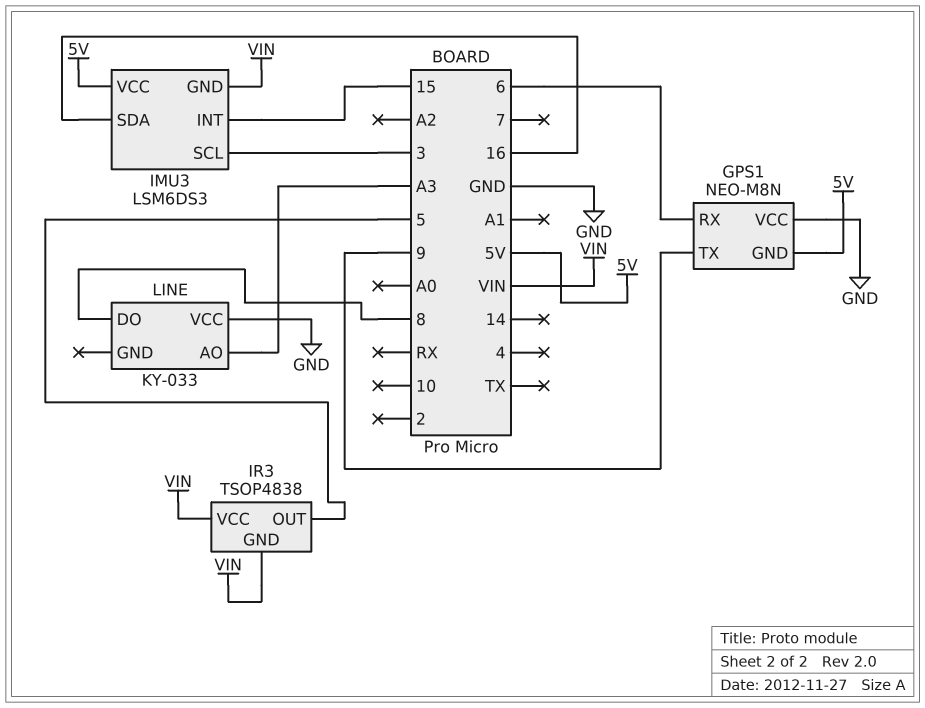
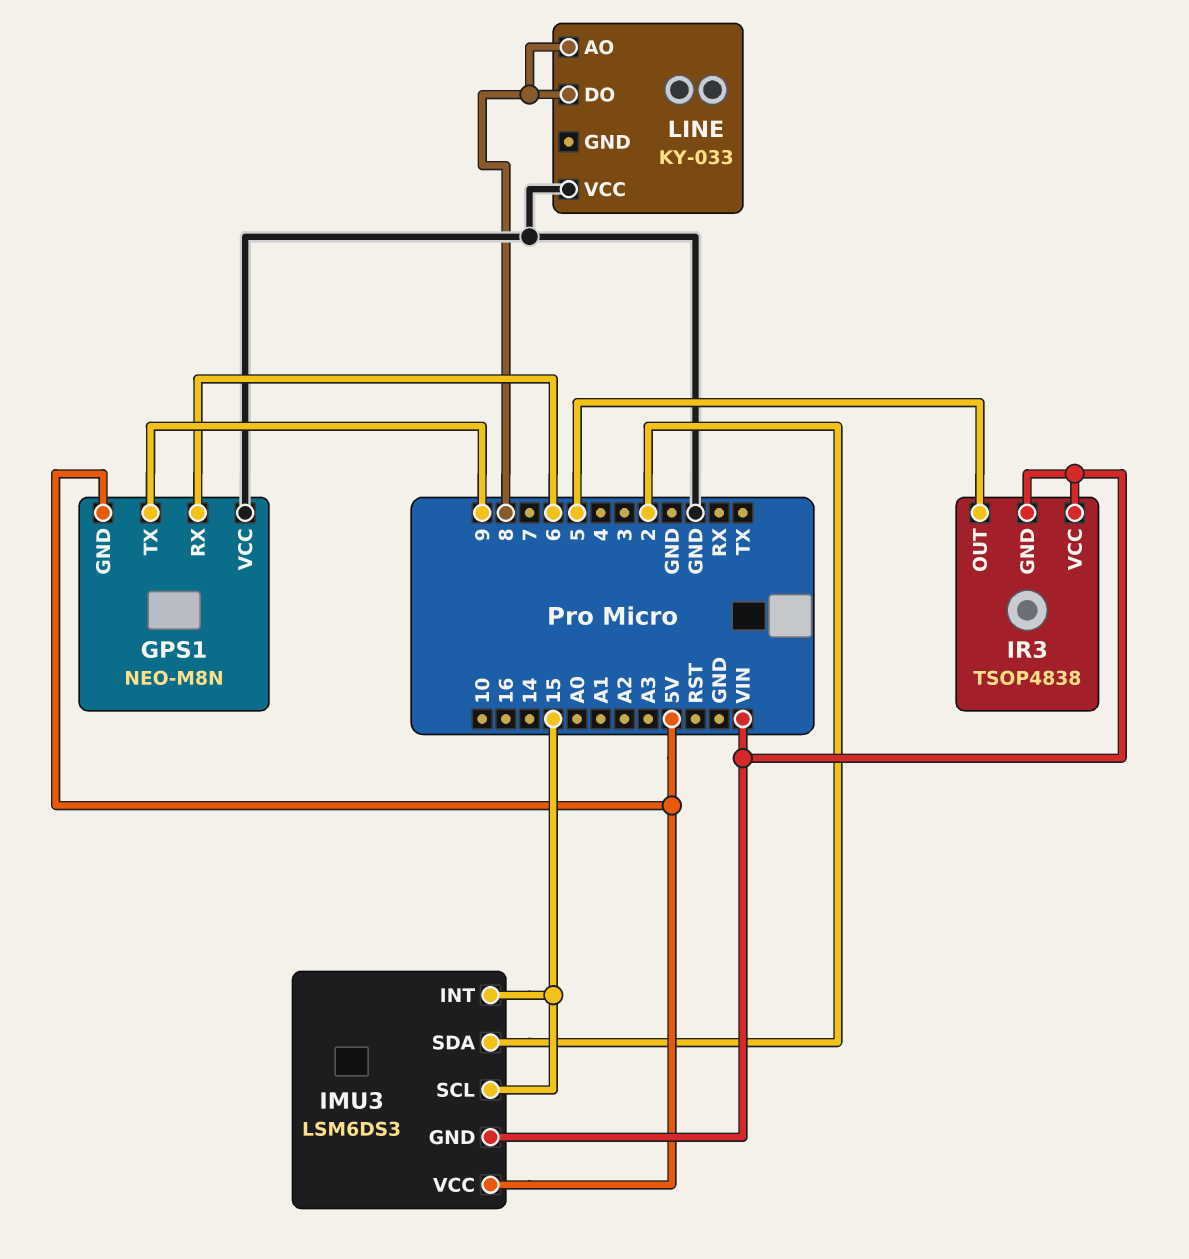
IMU3 pin SCL: 3 -> 15
IMU3 pin SDA: 16 -> 2
LINE pin AO: A3 -> 8

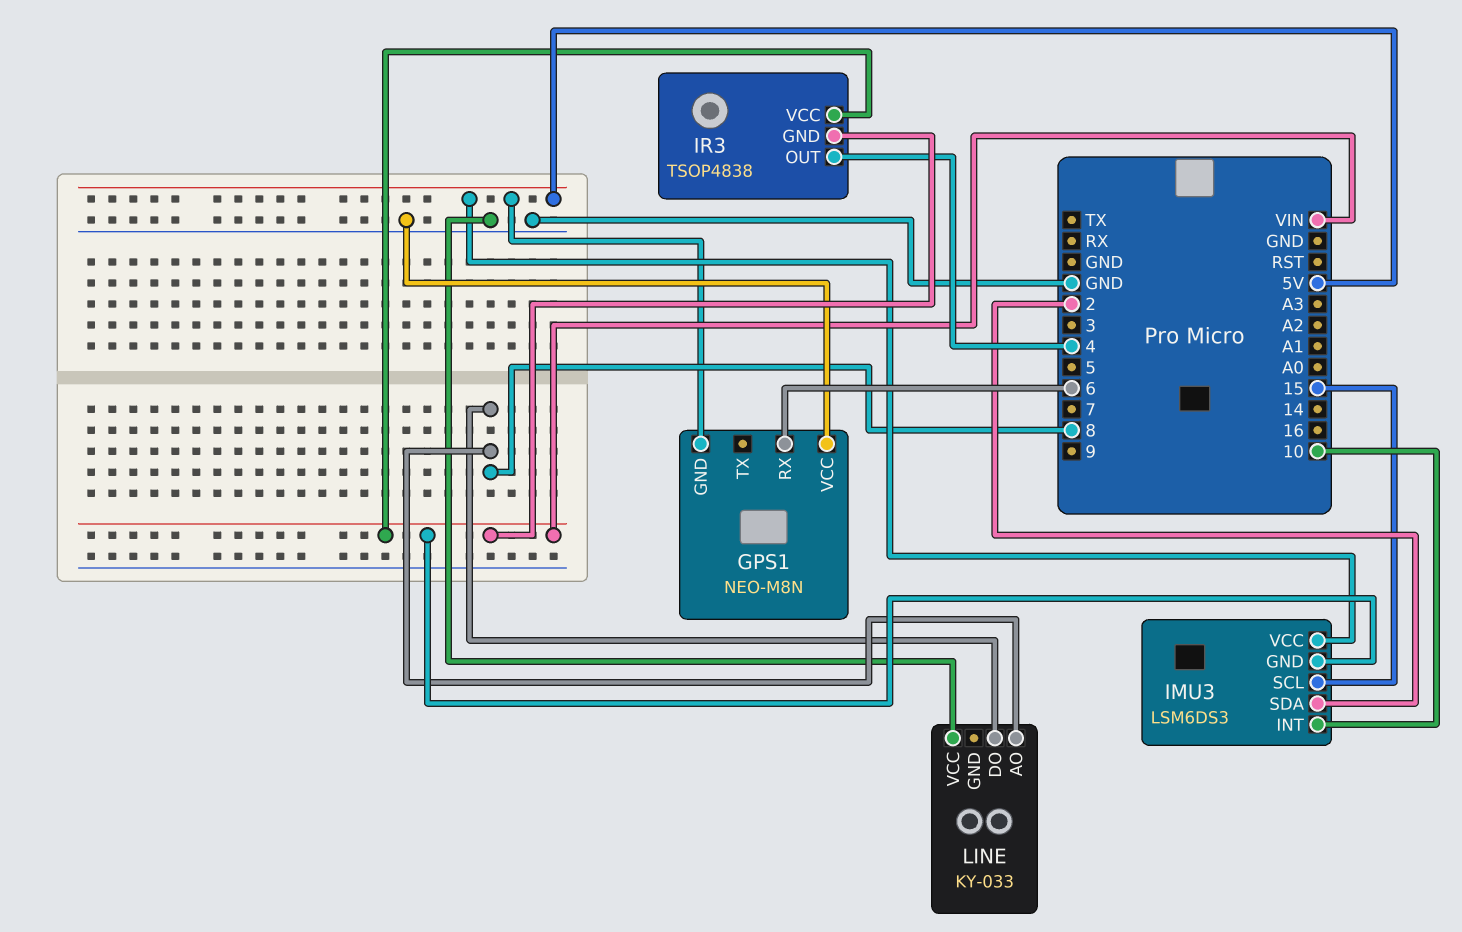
GPS1 pin TX: 9 -> none
IMU3 pin INT: 15 -> 10
IR3 pin OUT: 5 -> 4

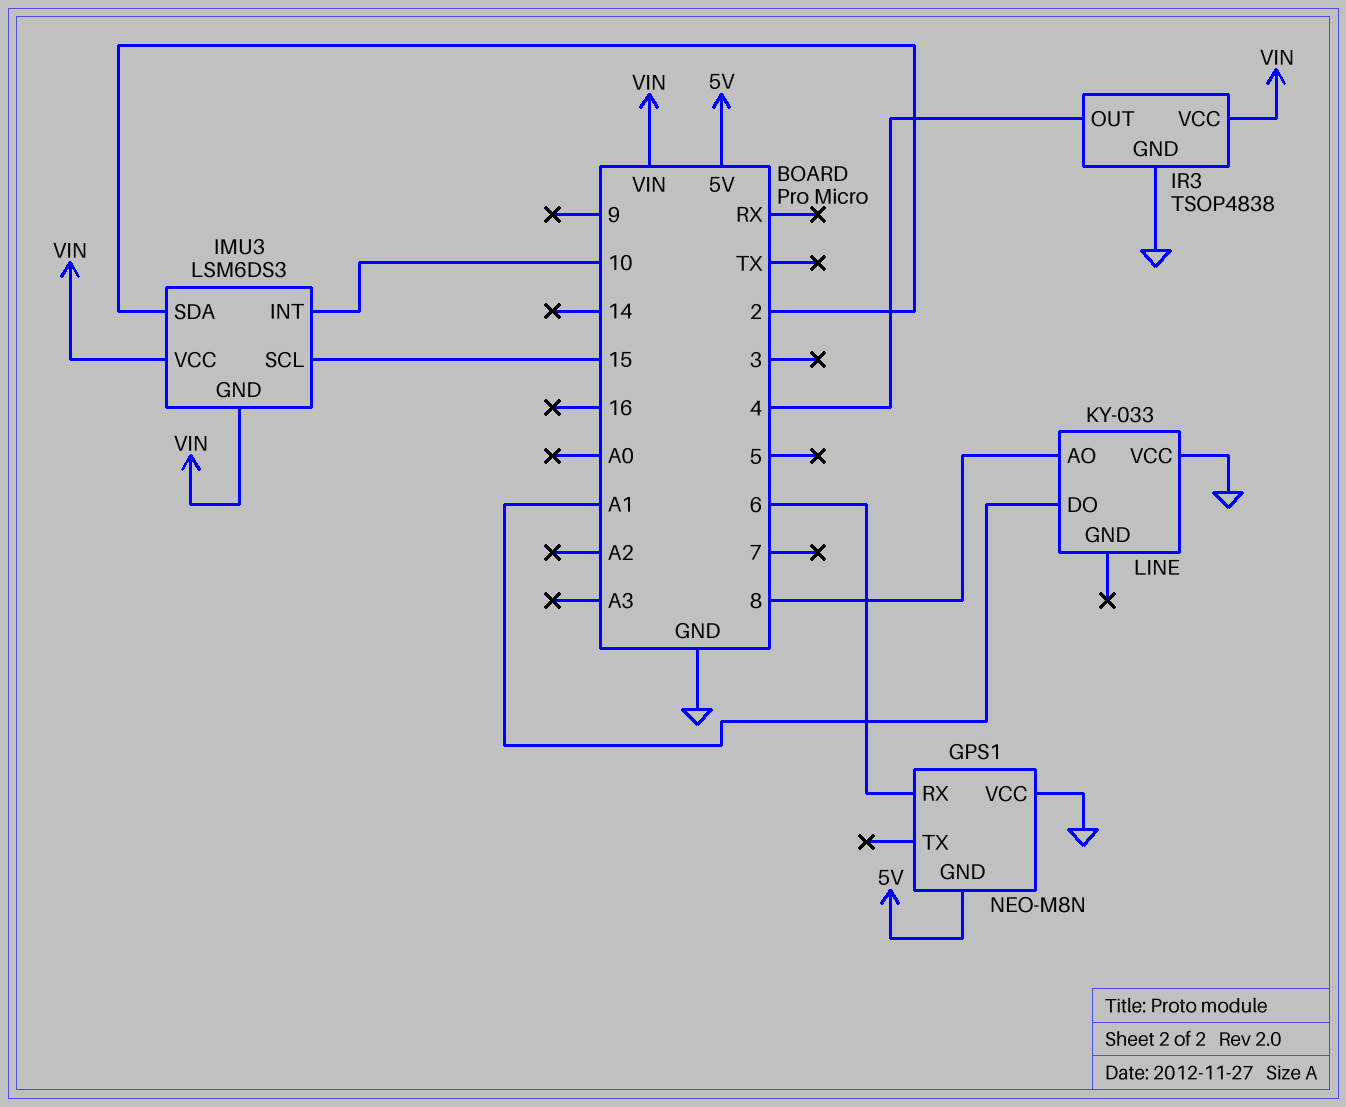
IMU3 pin VCC: 5V -> VIN
IR3 pin GND: VIN -> GND
LINE pin DO: 8 -> A1

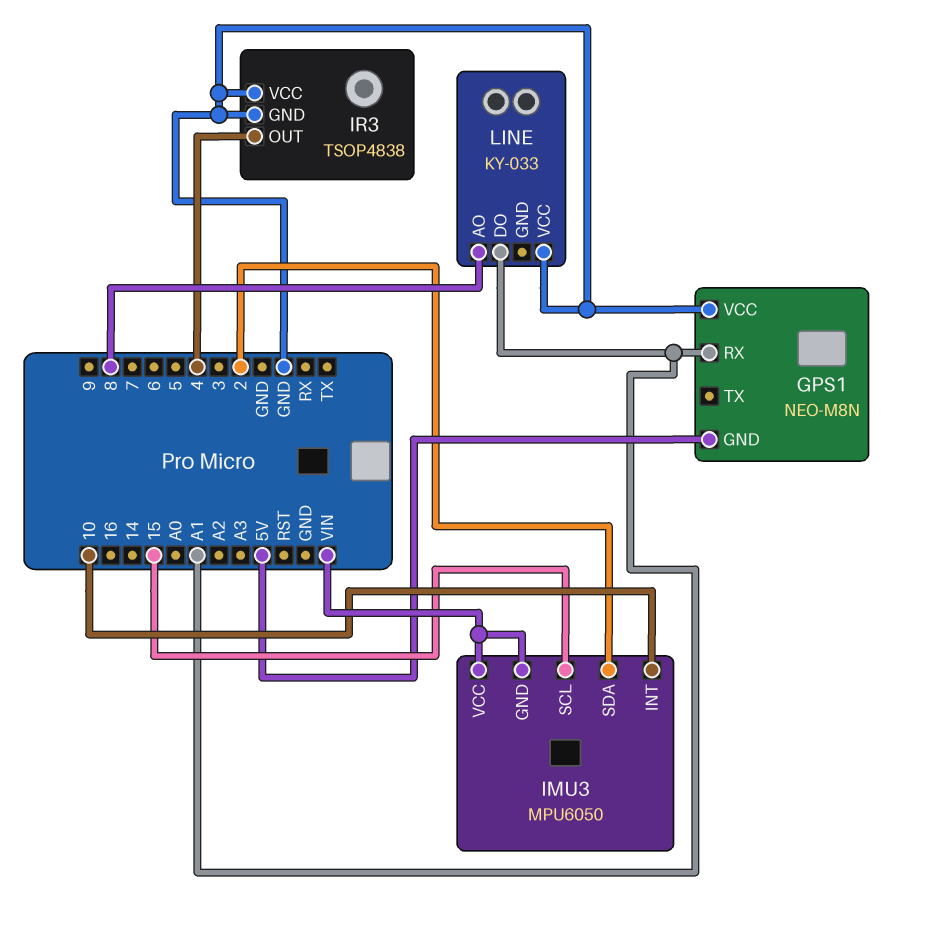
GPS1 pin RX: 6 -> A1
IMU3: LSM6DS3 -> MPU6050
IR3 pin VCC: VIN -> GND

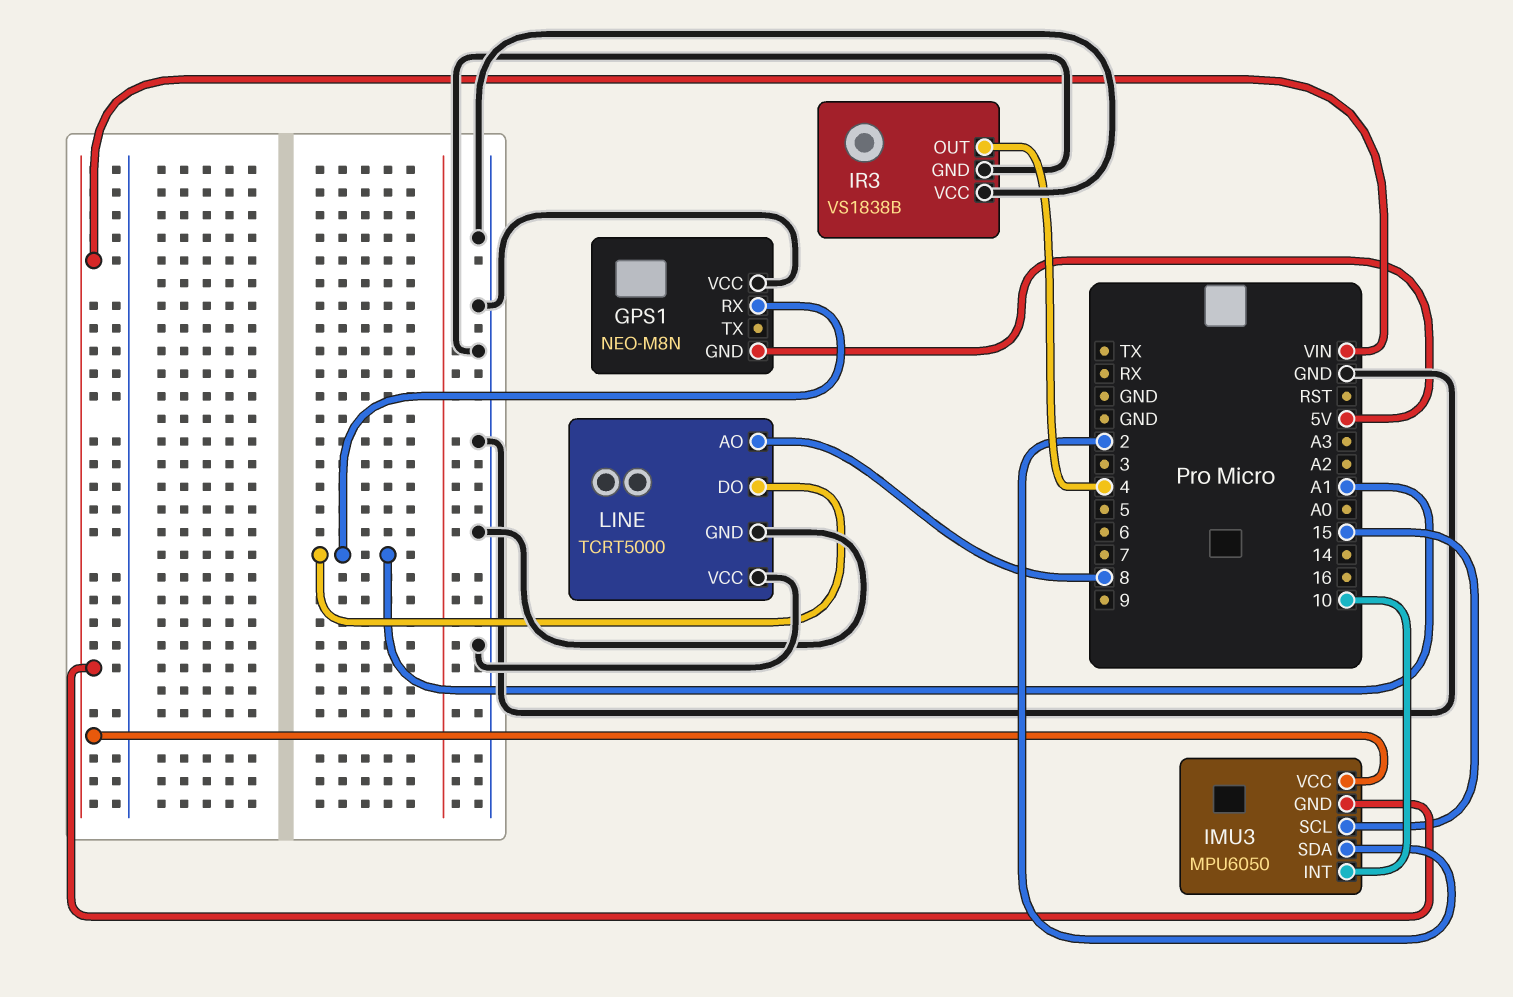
IR3: TSOP4838 -> VS1838B
LINE: KY-033 -> TCRT5000
LINE pin GND: none -> GND

